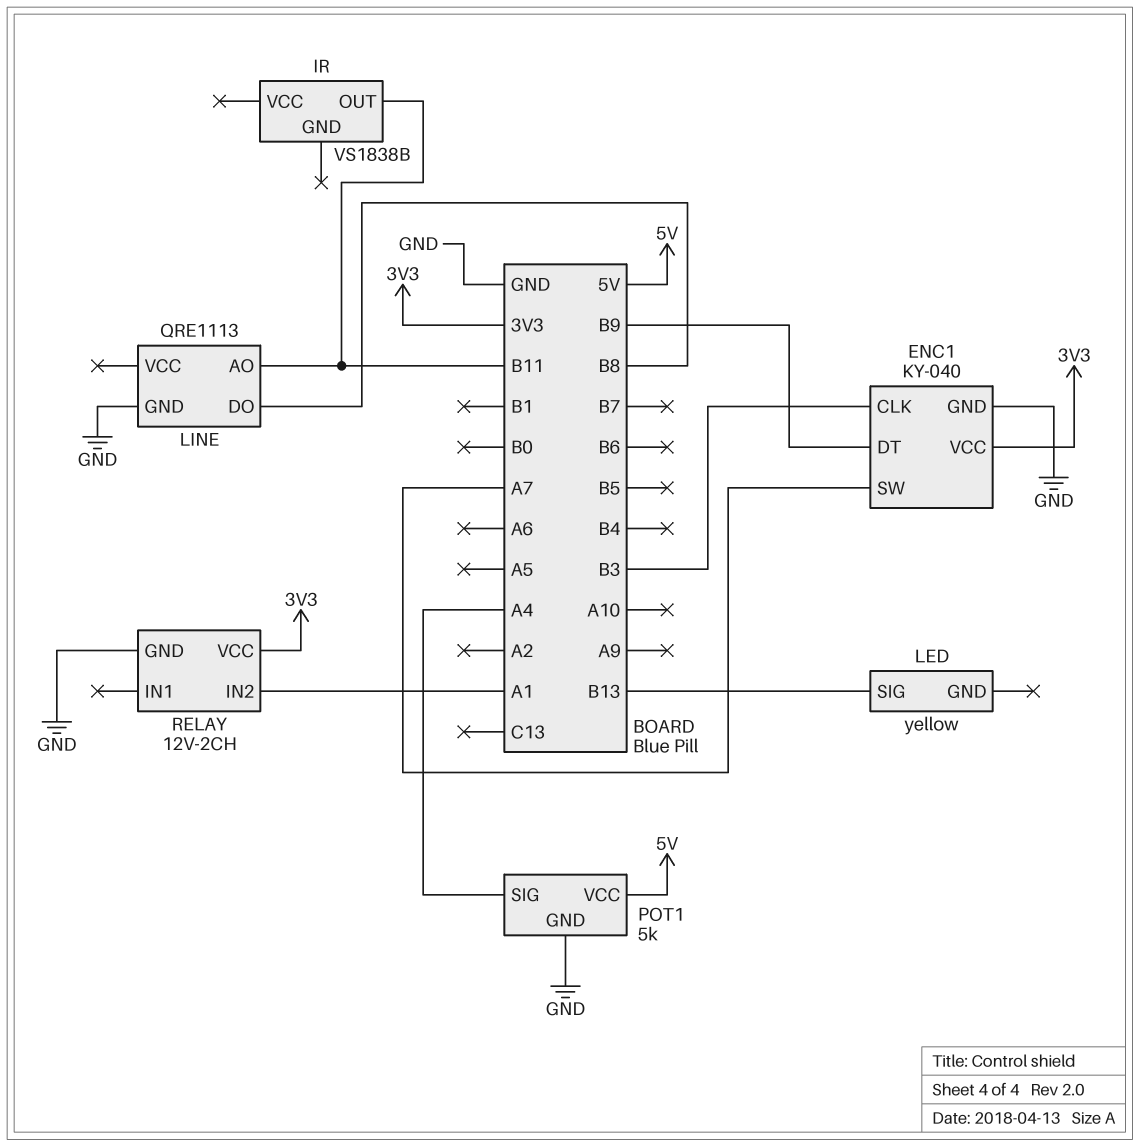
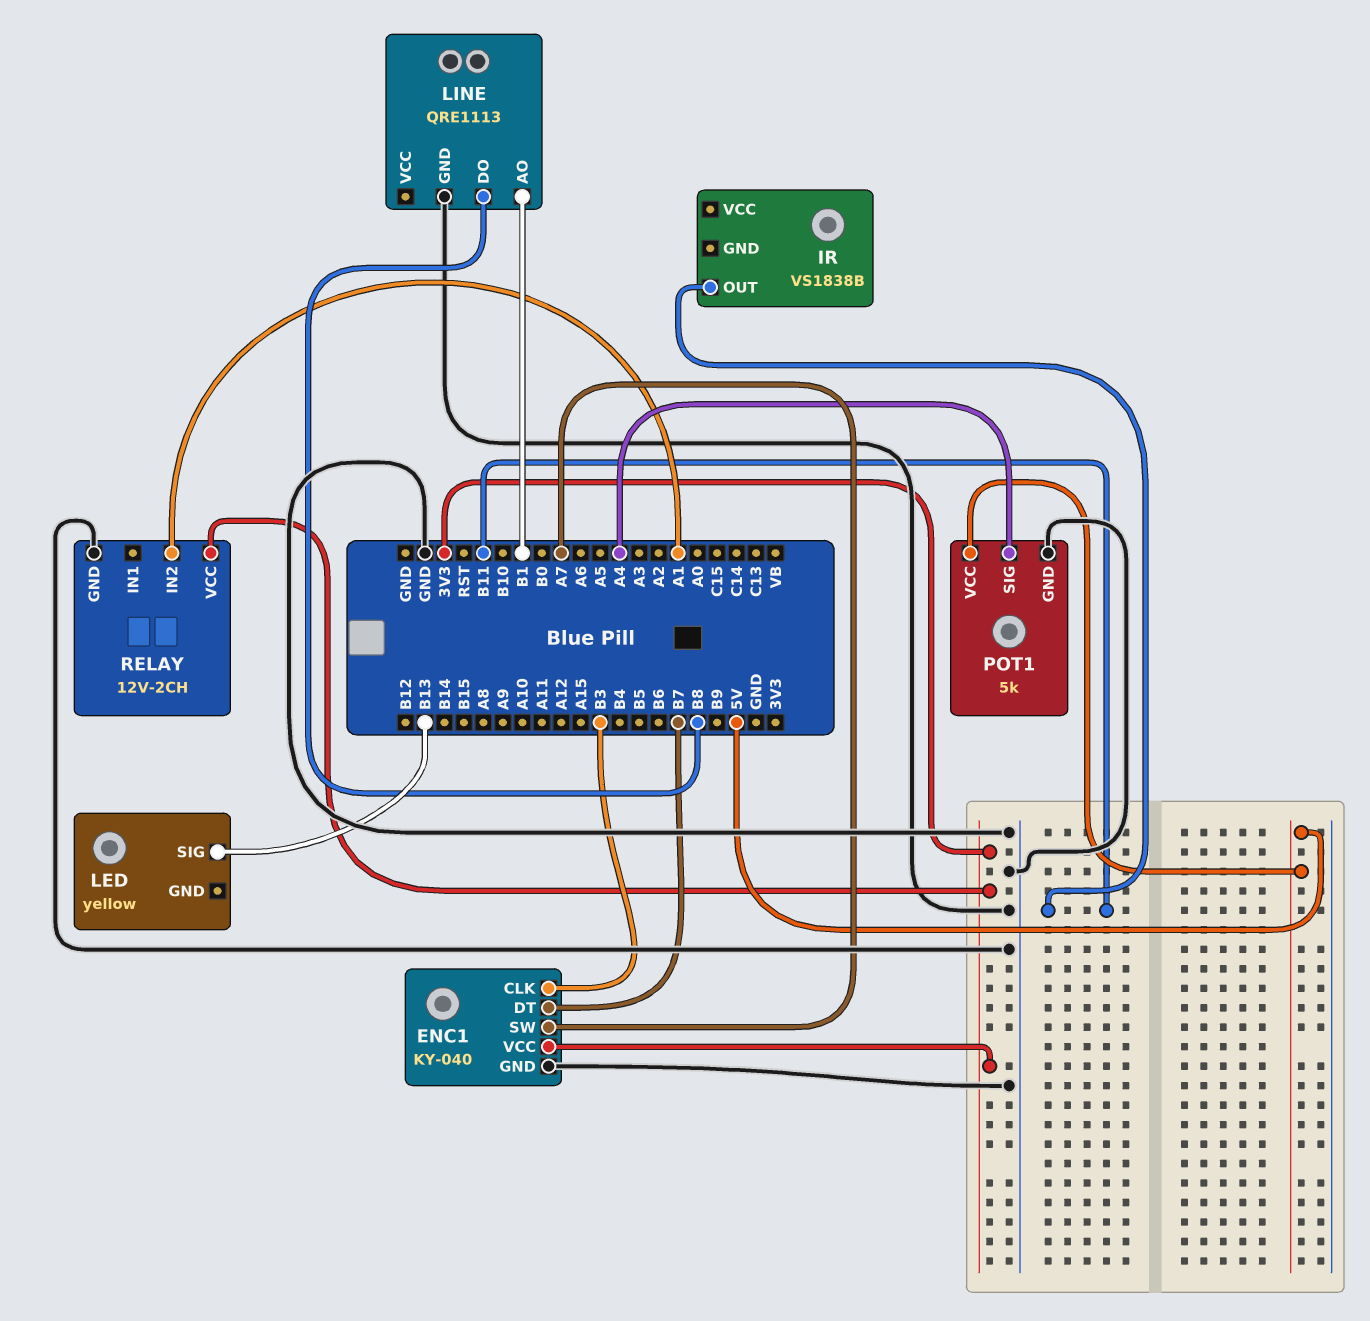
ENC1 pin DT: B9 -> B7
LINE pin AO: B11 -> B1

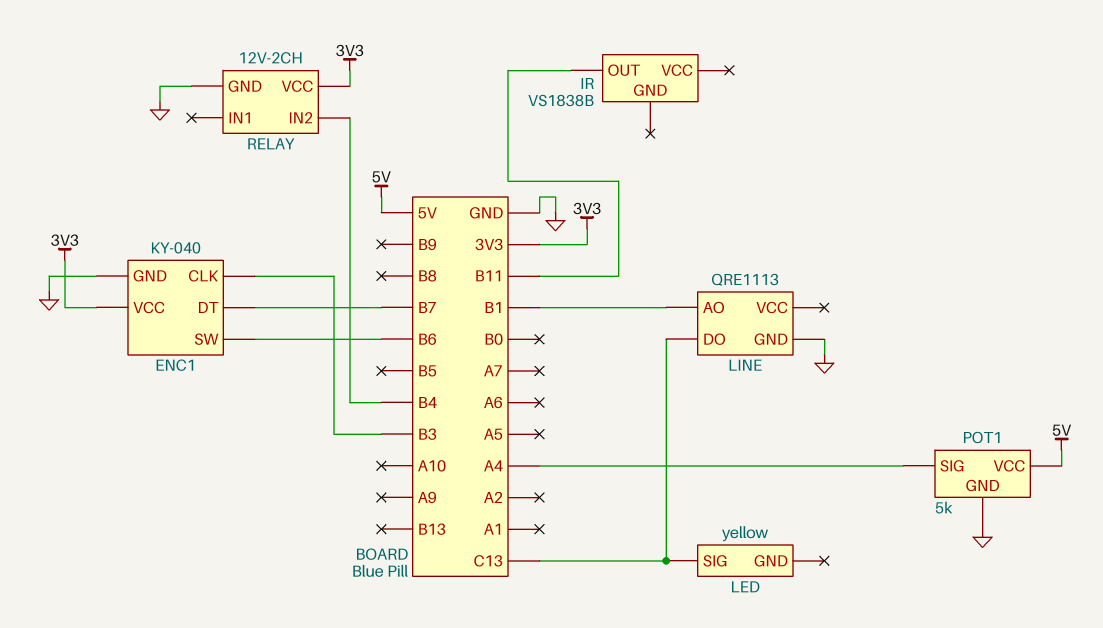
ENC1 pin SW: A7 -> B6
LED pin SIG: B13 -> C13
LINE pin DO: B8 -> C13
RELAY pin IN2: A1 -> B4

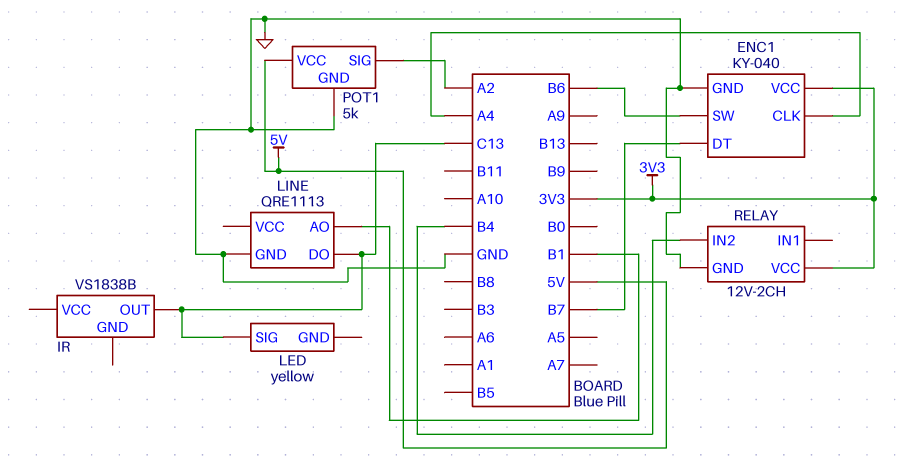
ENC1 pin CLK: B3 -> A4
IR pin OUT: B11 -> C13
POT1 pin SIG: A4 -> A2

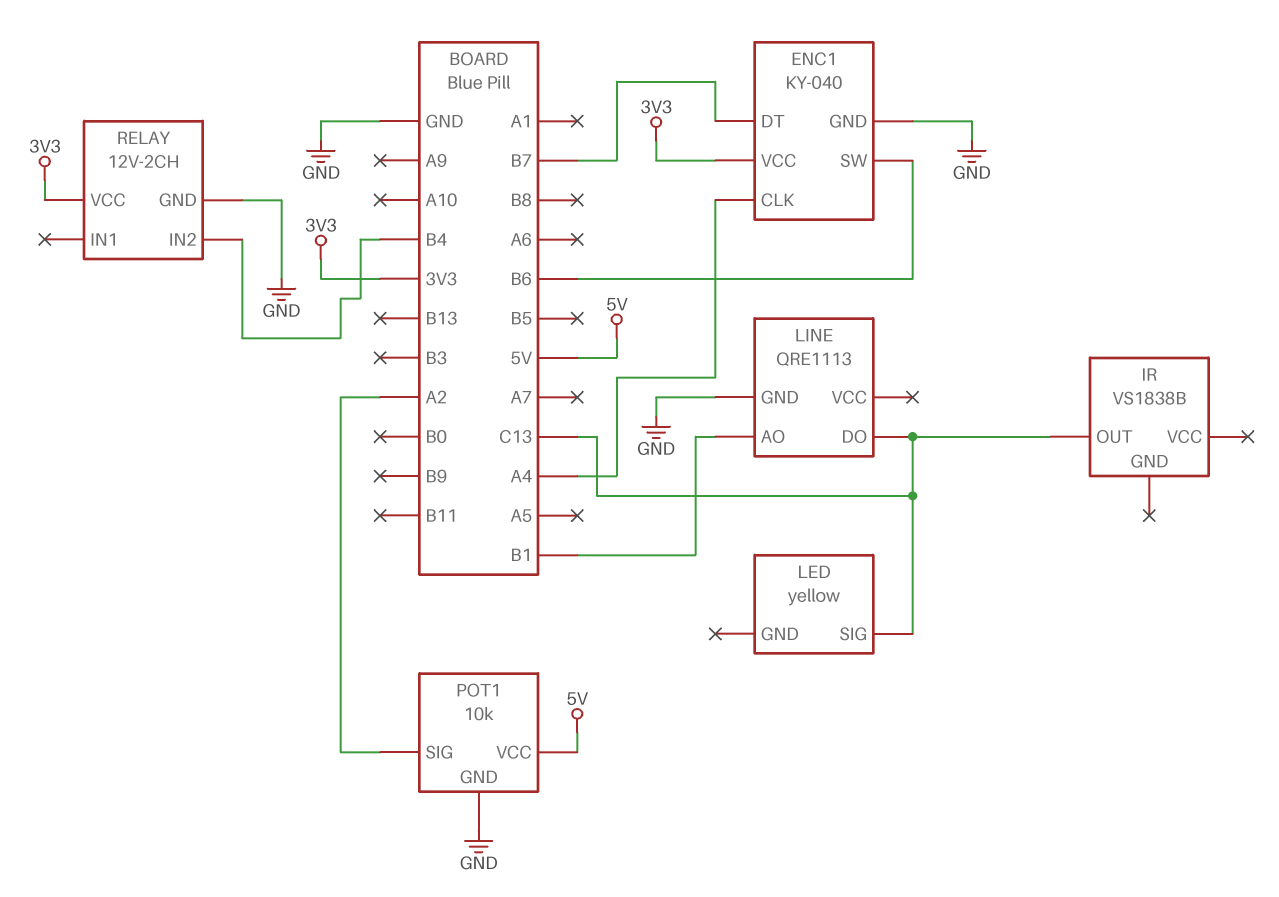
POT1: 5k -> 10k

